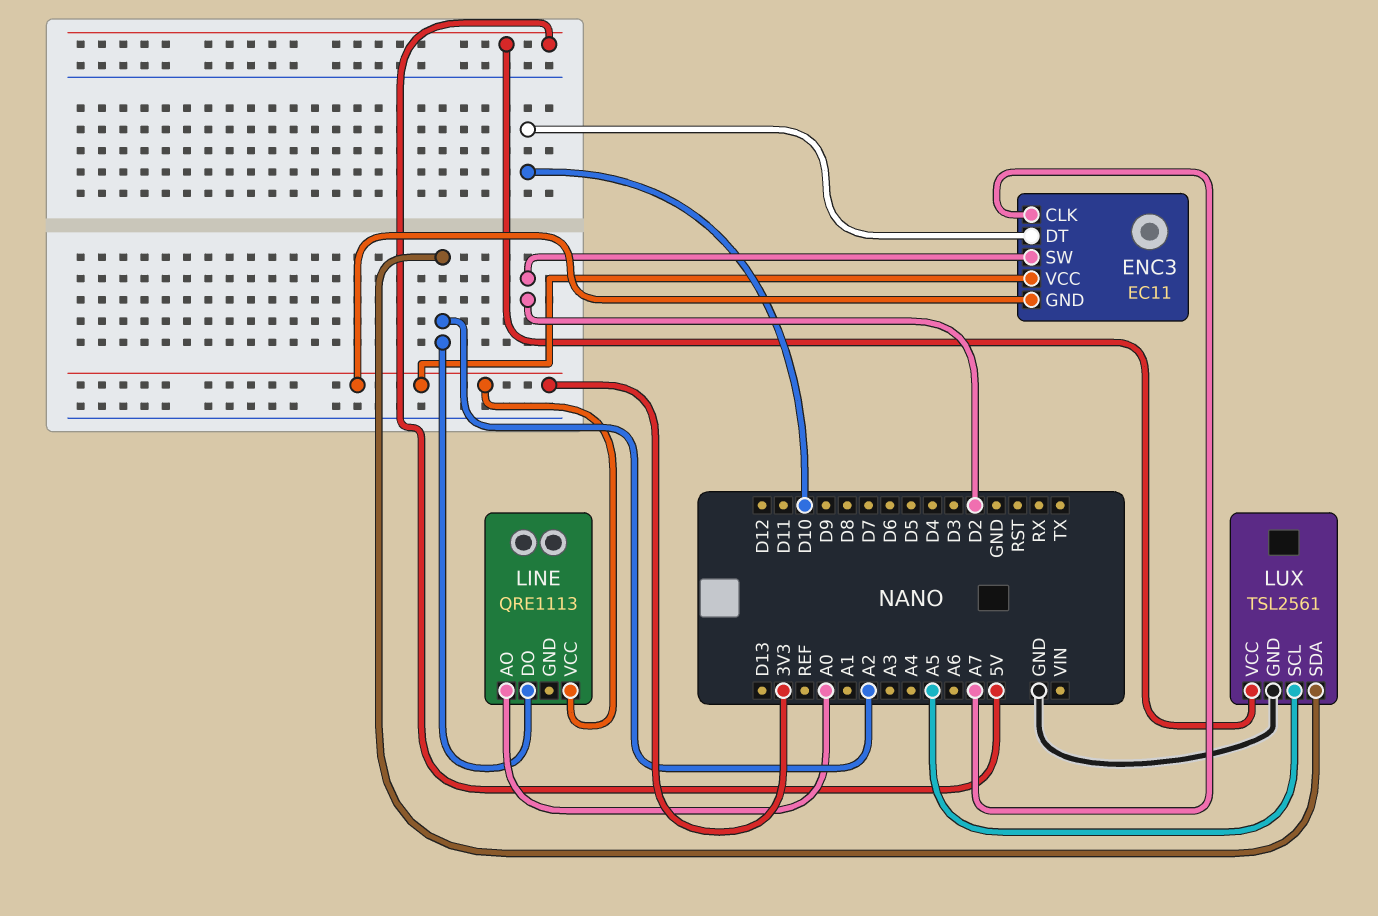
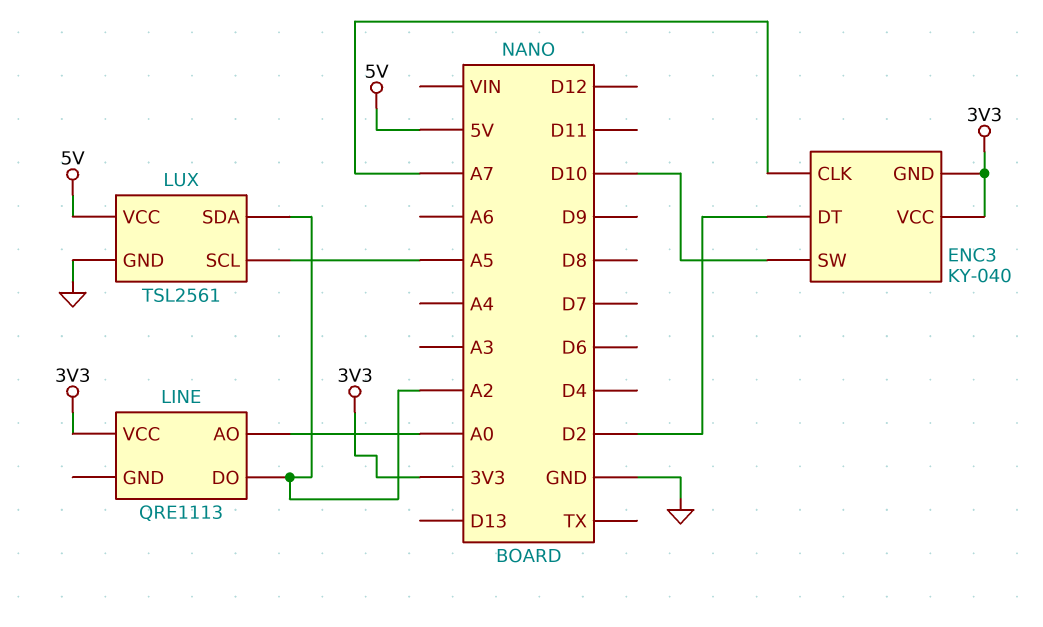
ENC3: EC11 -> KY-040
ENC3 pin DT: D10 -> D2
ENC3 pin SW: D2 -> D10

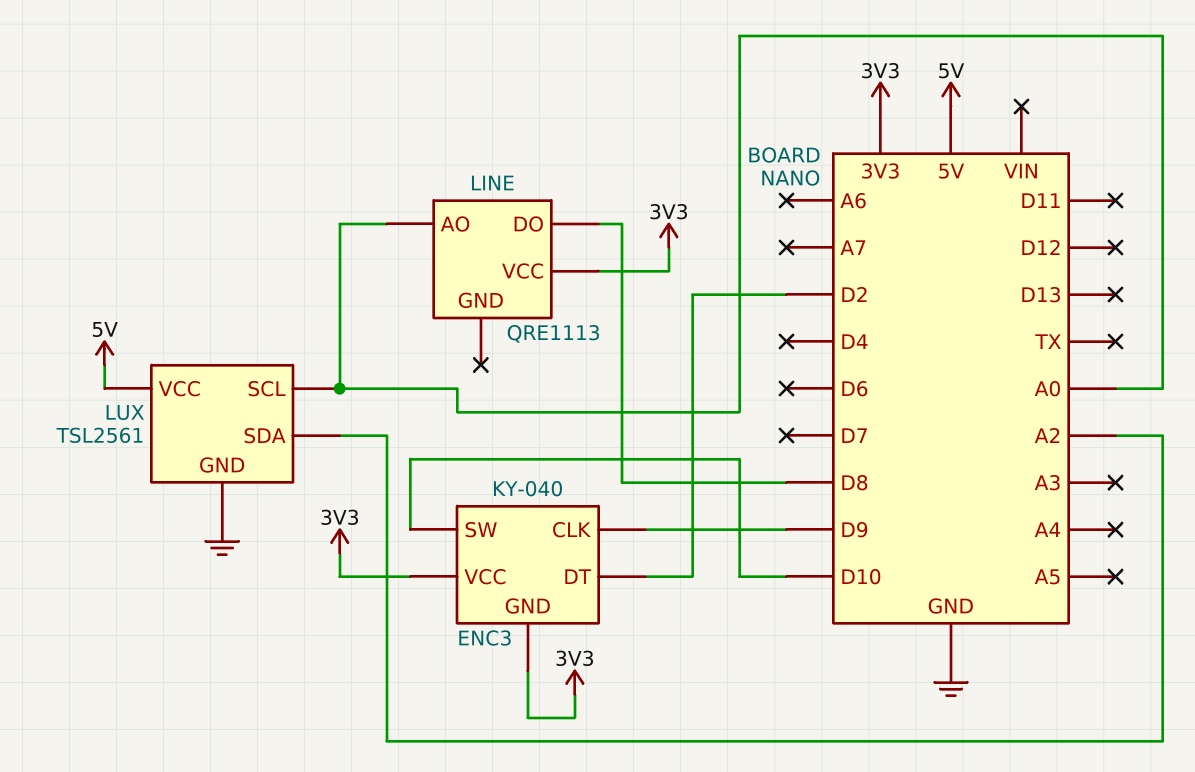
ENC3 pin CLK: A7 -> D9
LINE pin DO: A2 -> D8
LUX pin SCL: A5 -> A0

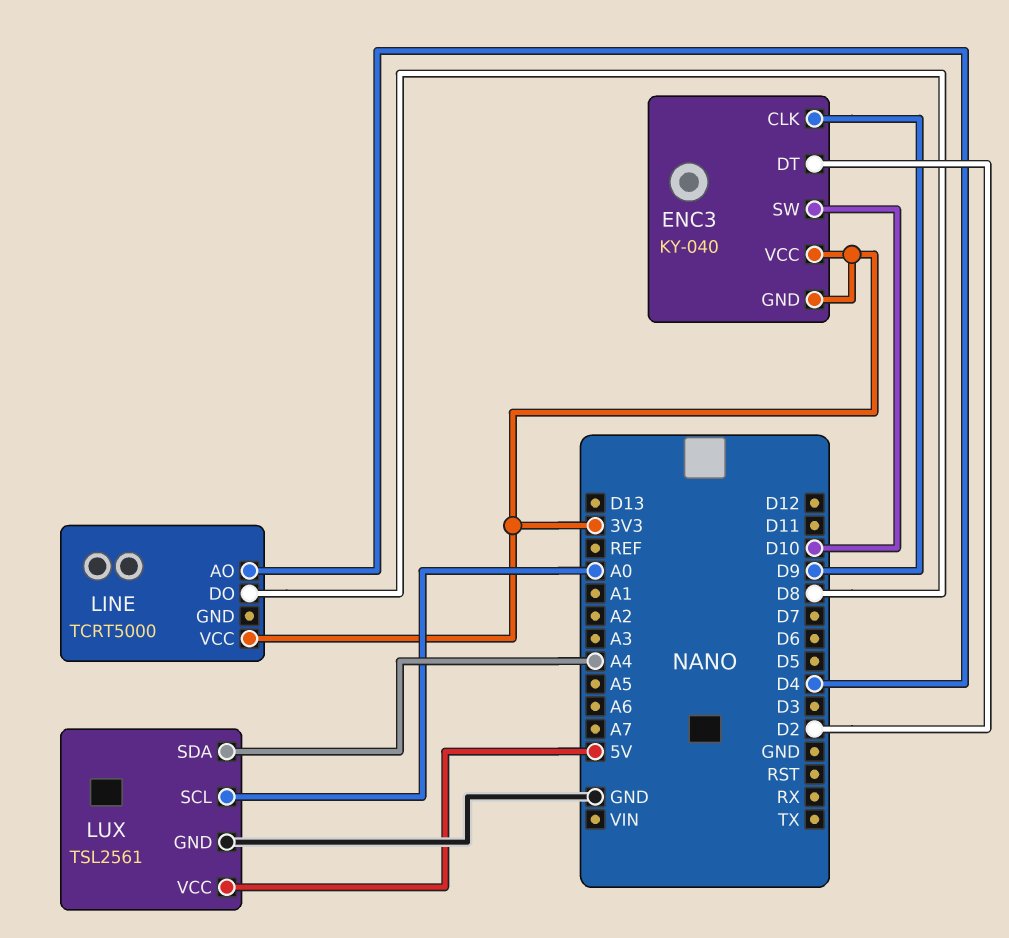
LINE: QRE1113 -> TCRT5000
LINE pin AO: A0 -> D4
LUX pin SDA: A2 -> A4

